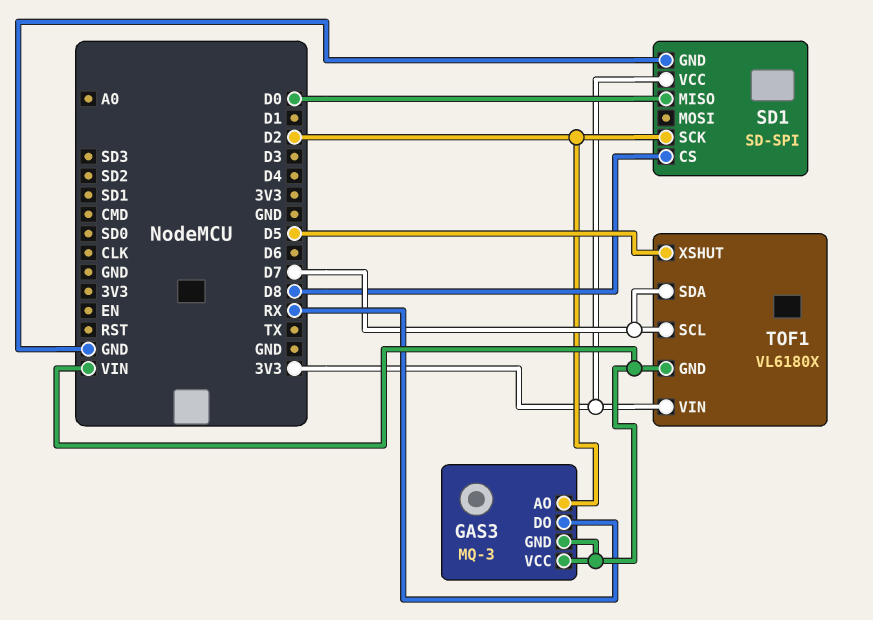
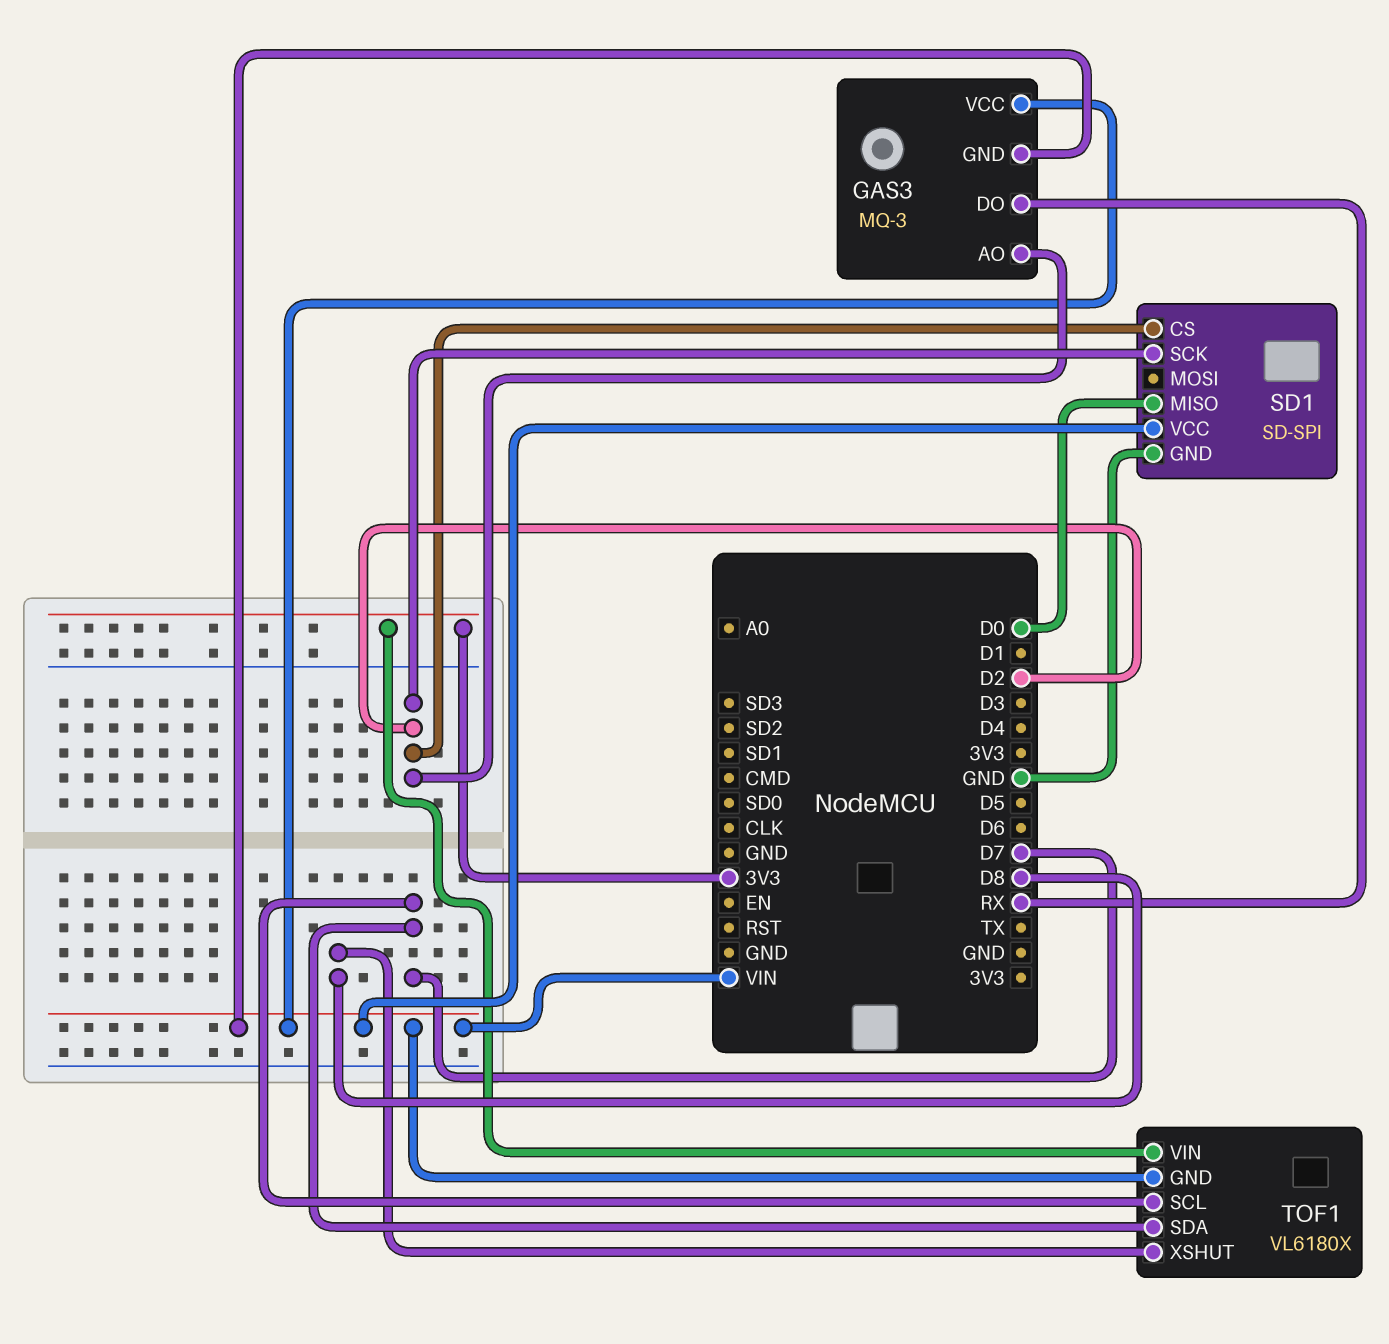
SD1 pin CS: D8 -> D2
SD1 pin VCC: 3V3 -> VIN
TOF1 pin XSHUT: D5 -> D8

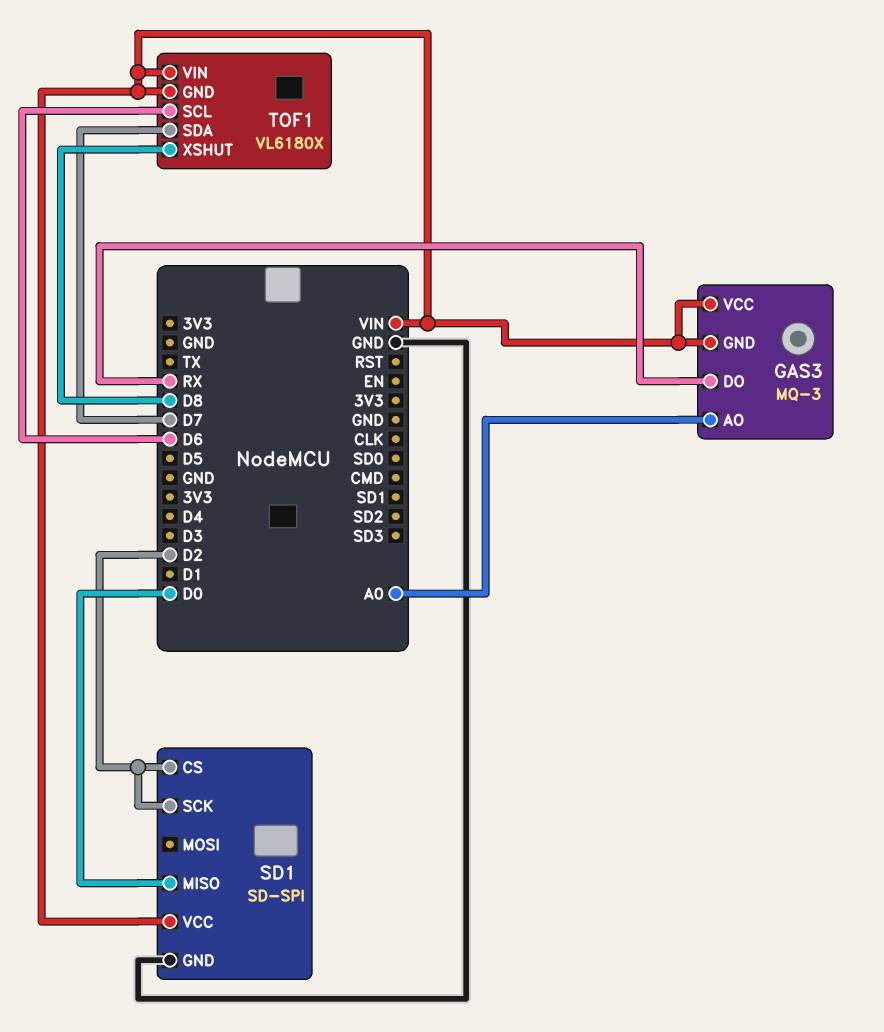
GAS3 pin AO: D2 -> A0
TOF1 pin SCL: D7 -> D6
TOF1 pin VIN: 3V3 -> VIN

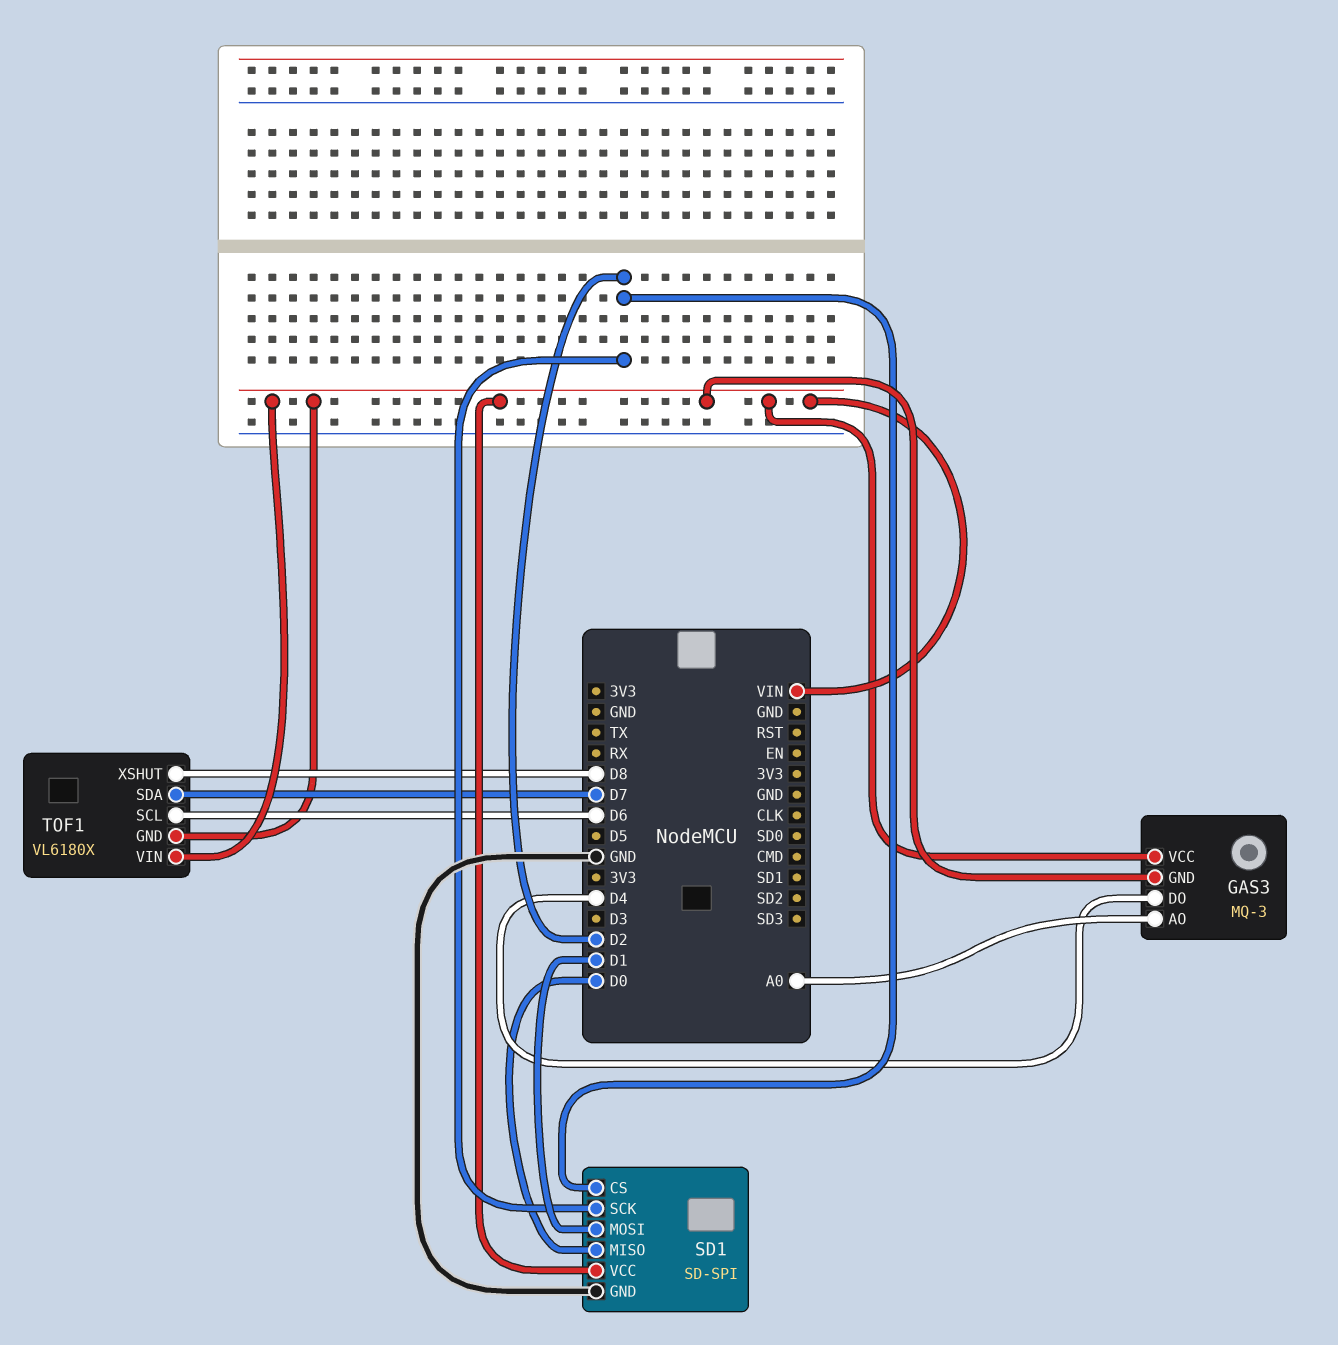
GAS3 pin DO: RX -> D4
SD1 pin MOSI: none -> D1

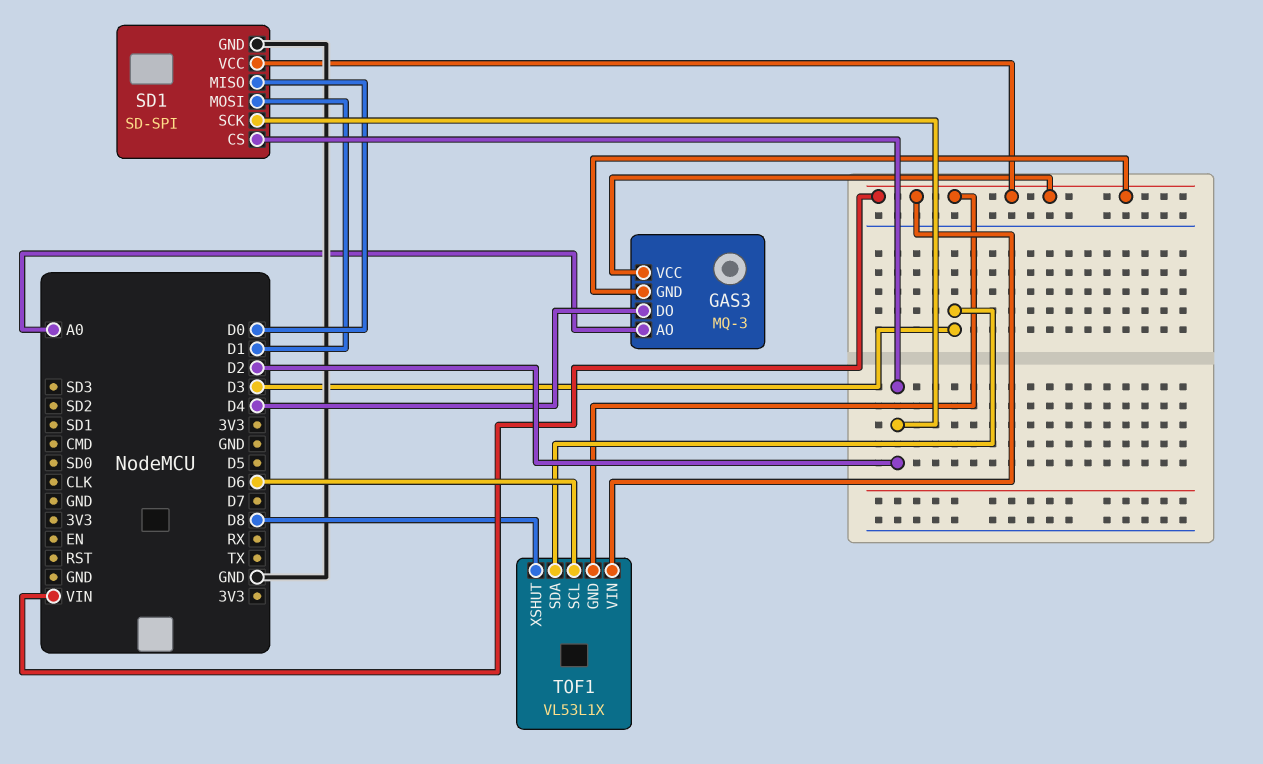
TOF1: VL6180X -> VL53L1X
TOF1 pin SDA: D7 -> D3

